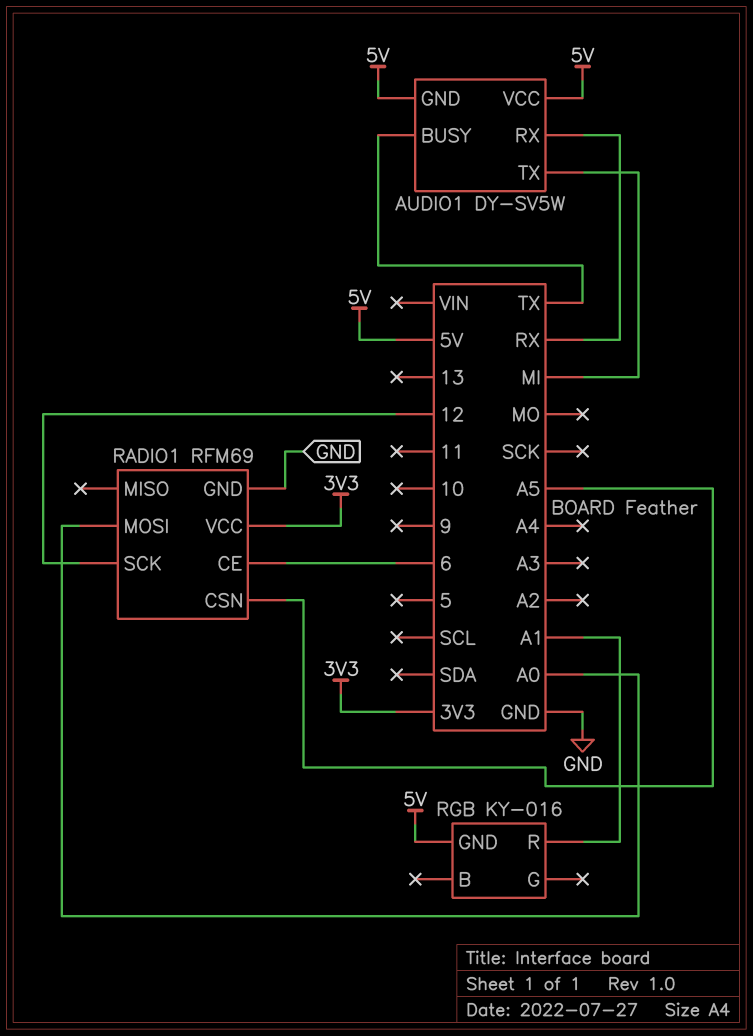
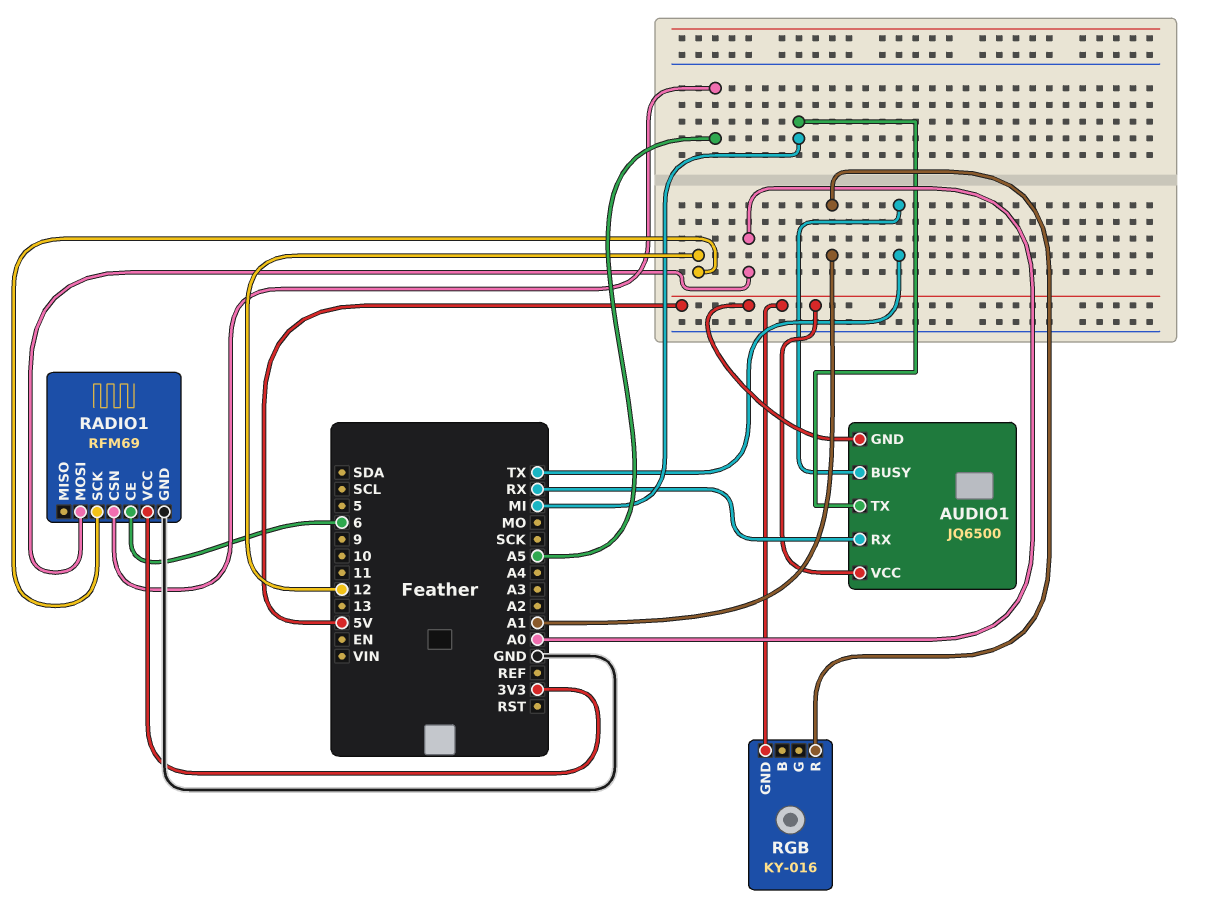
AUDIO1: DY-SV5W -> JQ6500

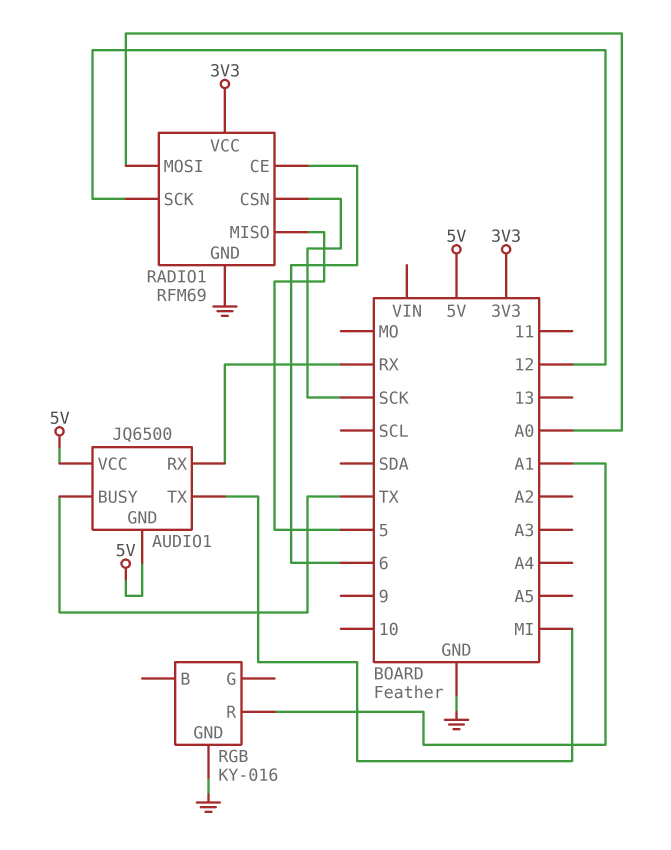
RADIO1 pin CSN: A5 -> SCK
RADIO1 pin MISO: none -> 5
RGB pin GND: 5V -> GND

